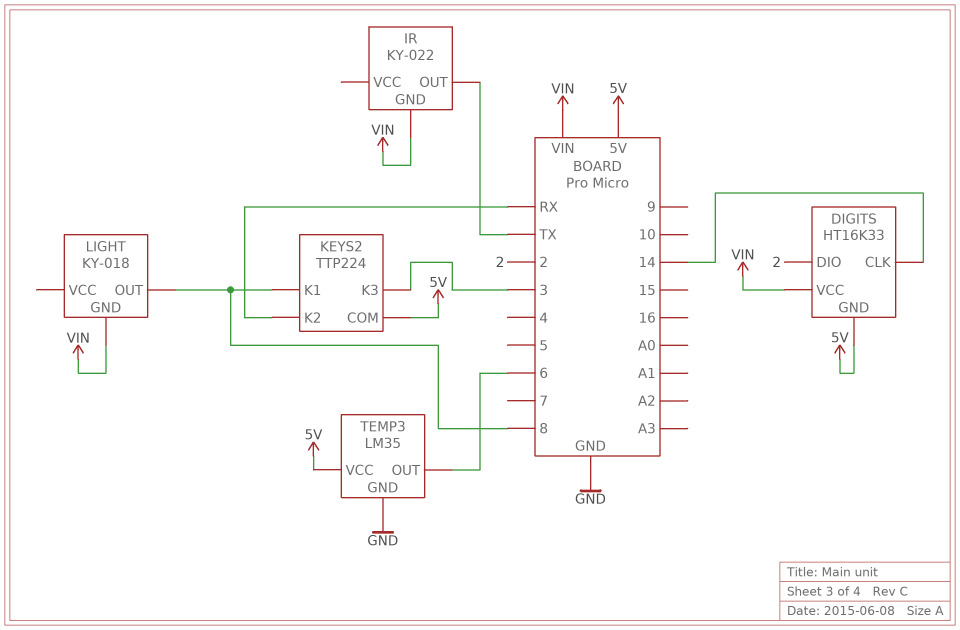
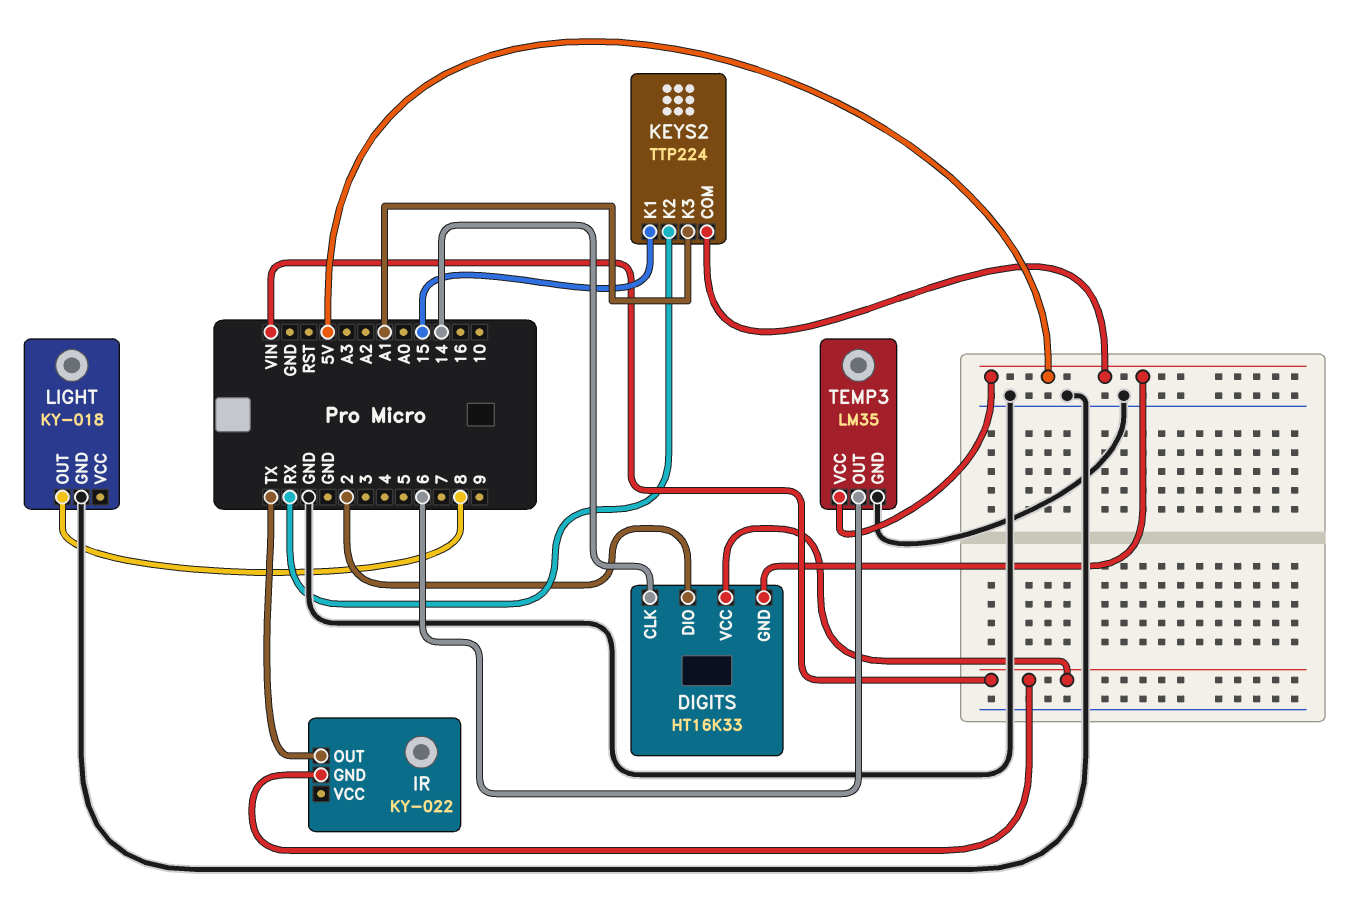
KEYS2 pin K1: 8 -> 15
KEYS2 pin K3: 3 -> A1
LIGHT pin GND: VIN -> GND

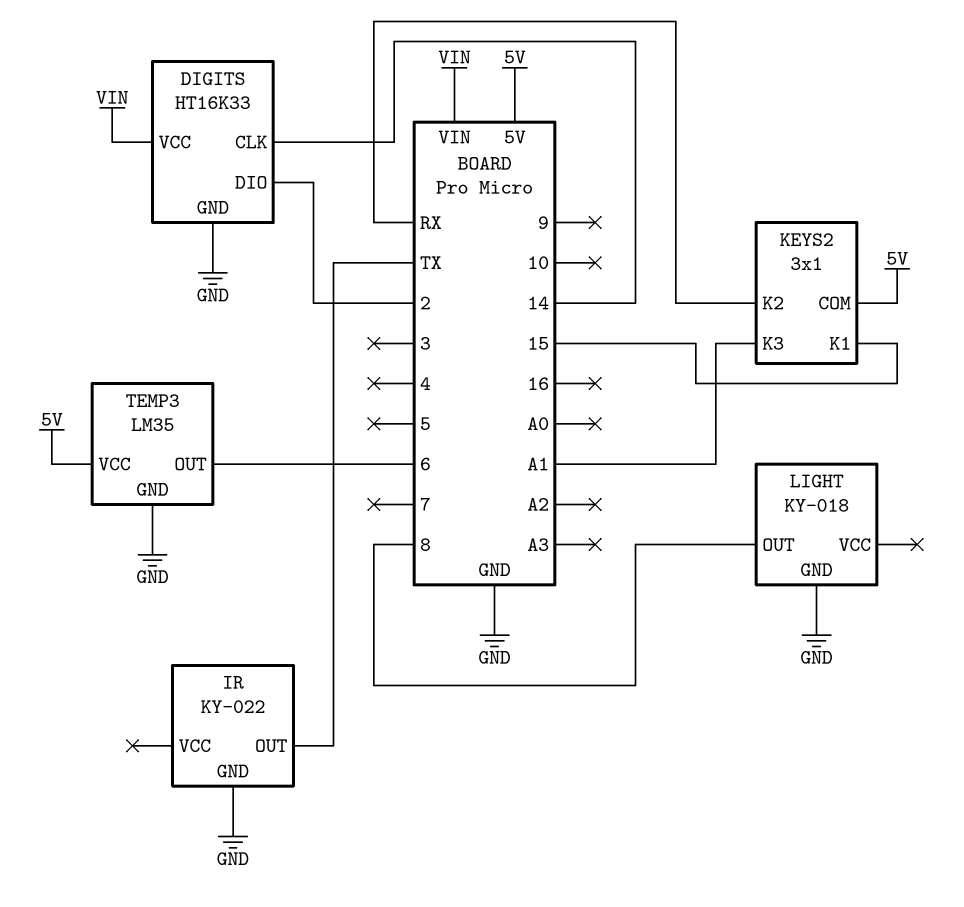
DIGITS pin GND: 5V -> GND
IR pin GND: VIN -> GND
KEYS2: TTP224 -> 3x1

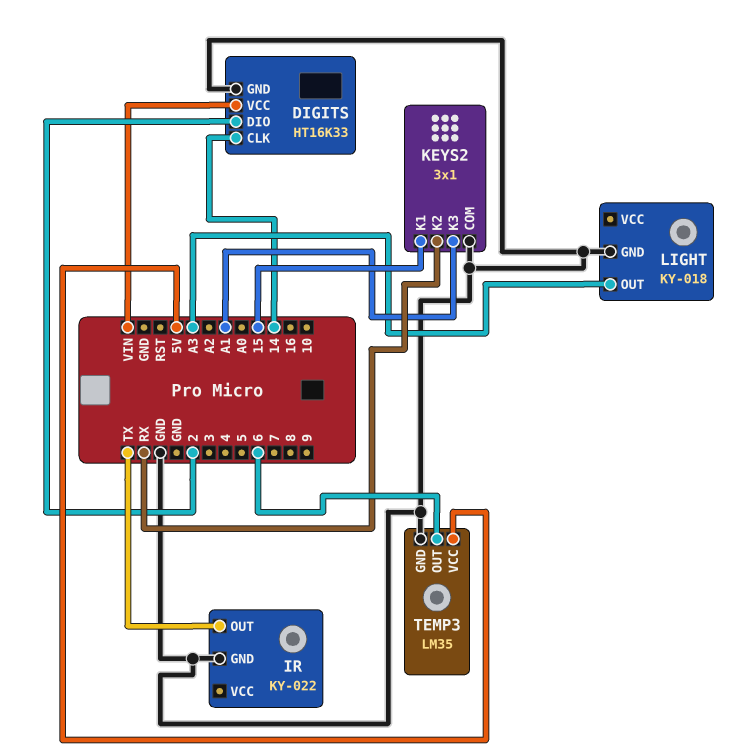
KEYS2 pin COM: 5V -> GND
LIGHT pin OUT: 8 -> A3

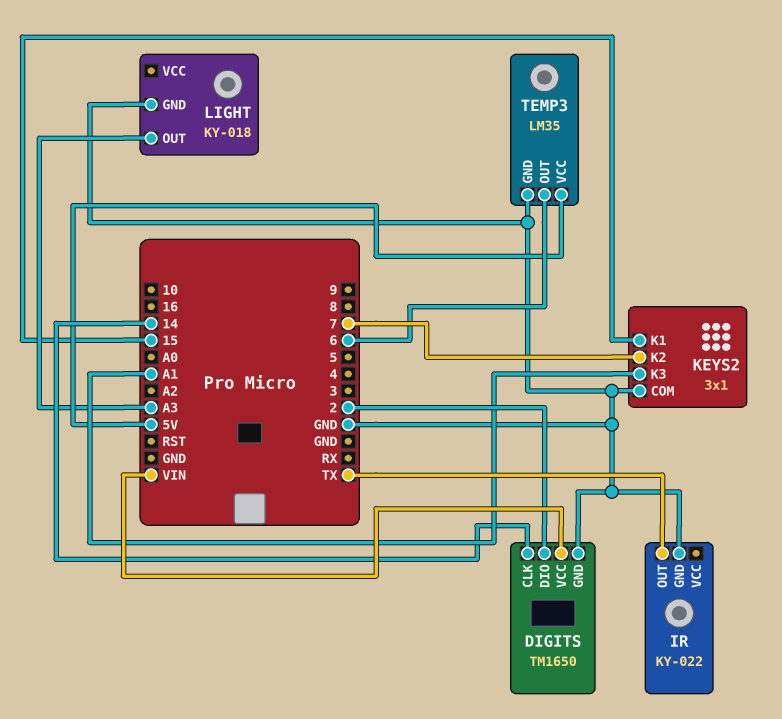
DIGITS: HT16K33 -> TM1650
KEYS2 pin K2: RX -> 7

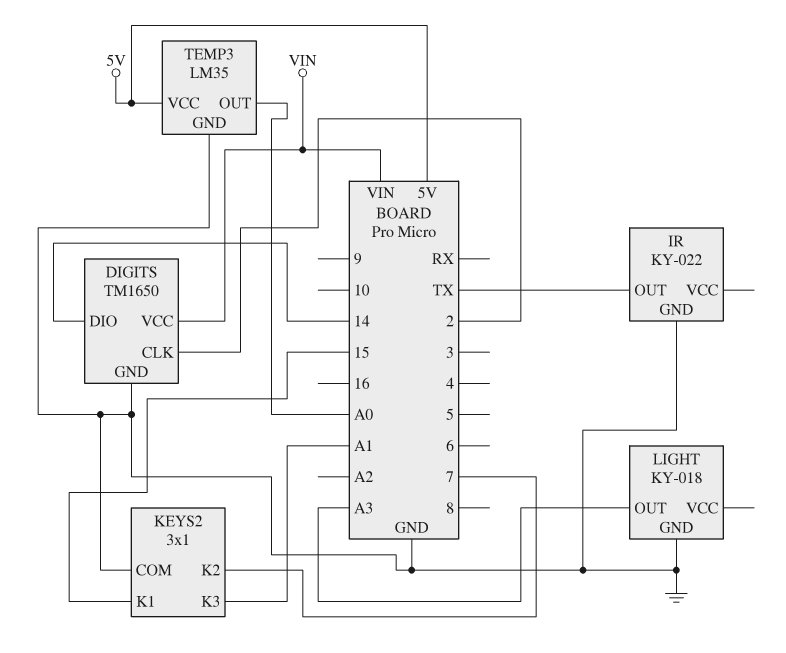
DIGITS pin CLK: 14 -> 2
DIGITS pin DIO: 2 -> 14
TEMP3 pin OUT: 6 -> A0

